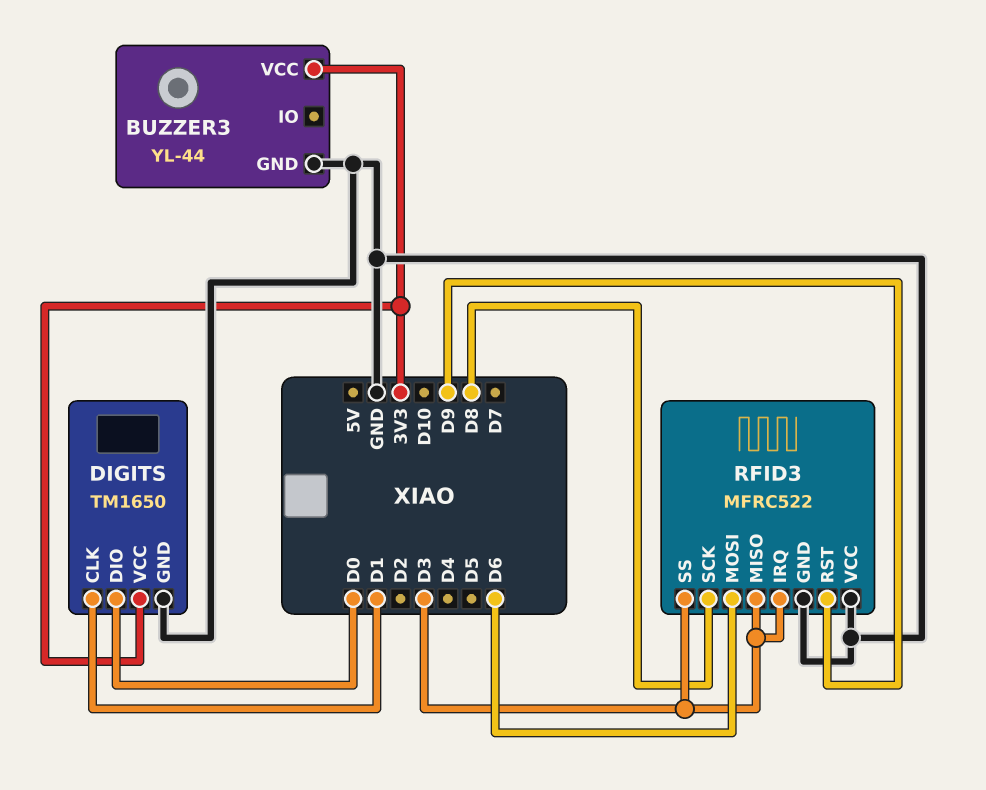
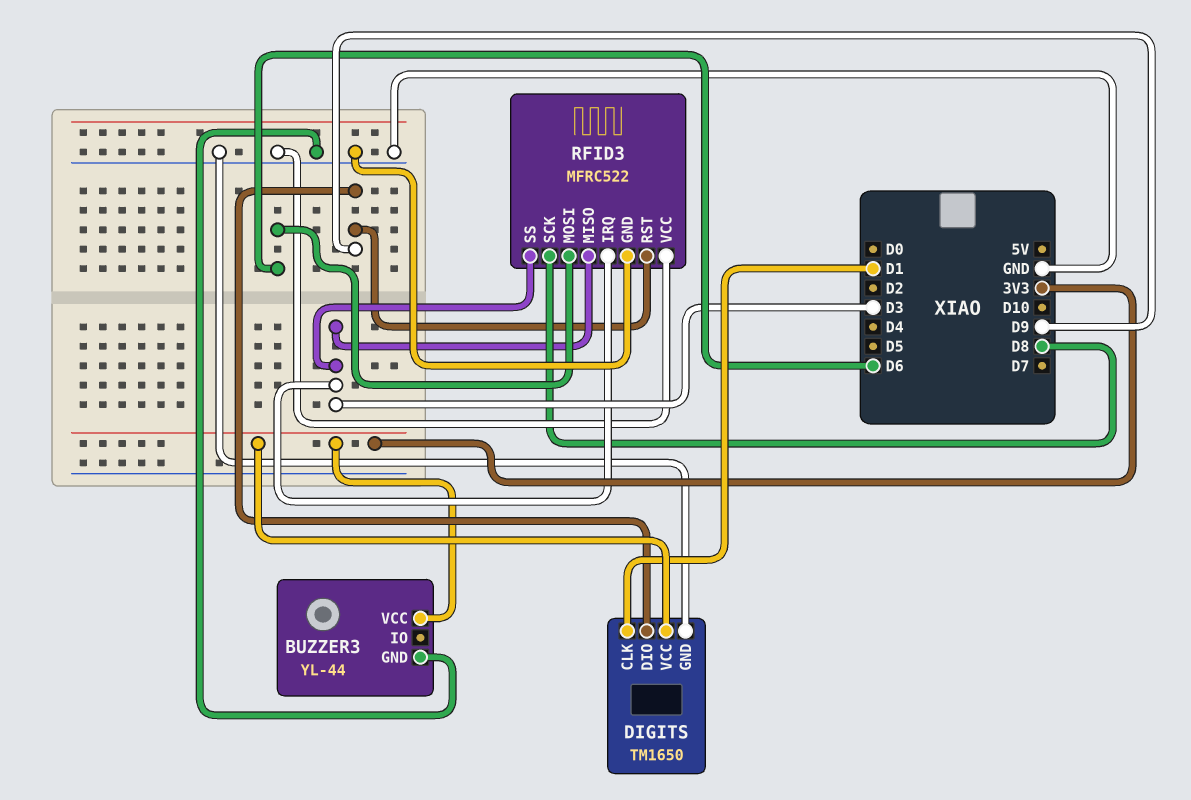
DIGITS pin DIO: D0 -> D9

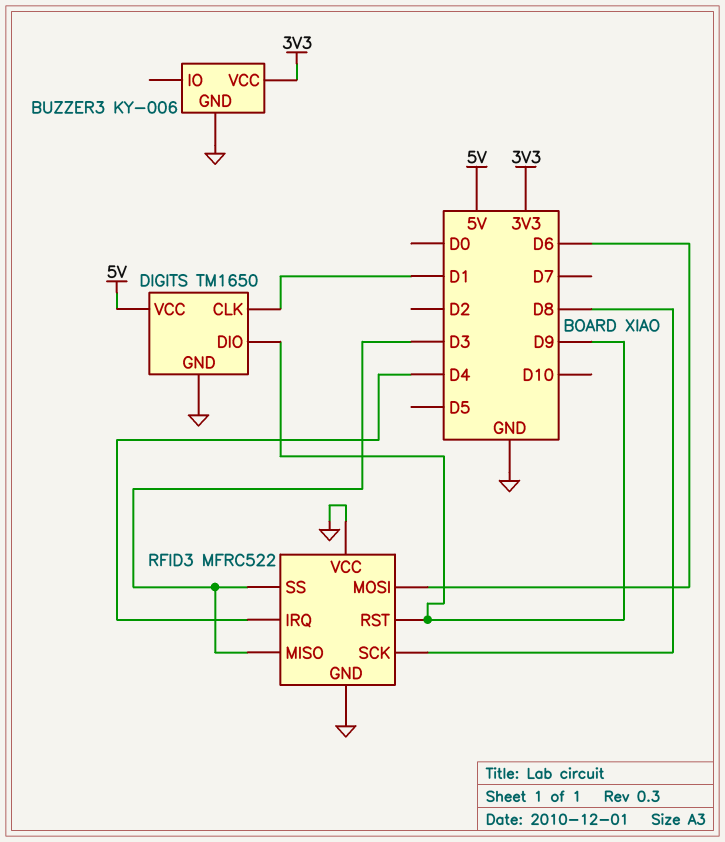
BUZZER3: YL-44 -> KY-006
DIGITS pin VCC: 3V3 -> 5V
RFID3 pin IRQ: D3 -> D4

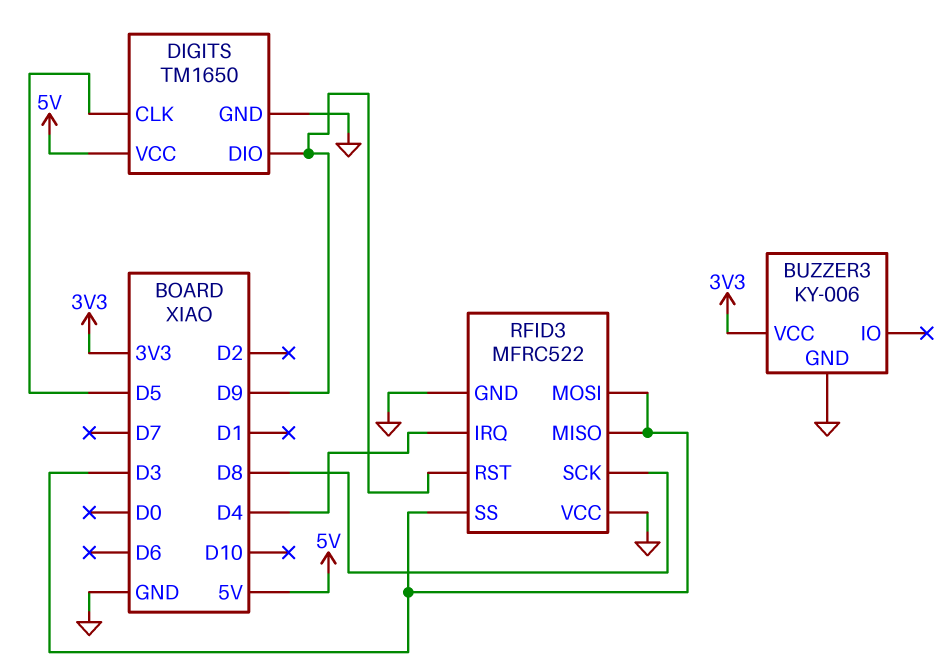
DIGITS pin CLK: D1 -> D5
RFID3 pin MOSI: D6 -> D3

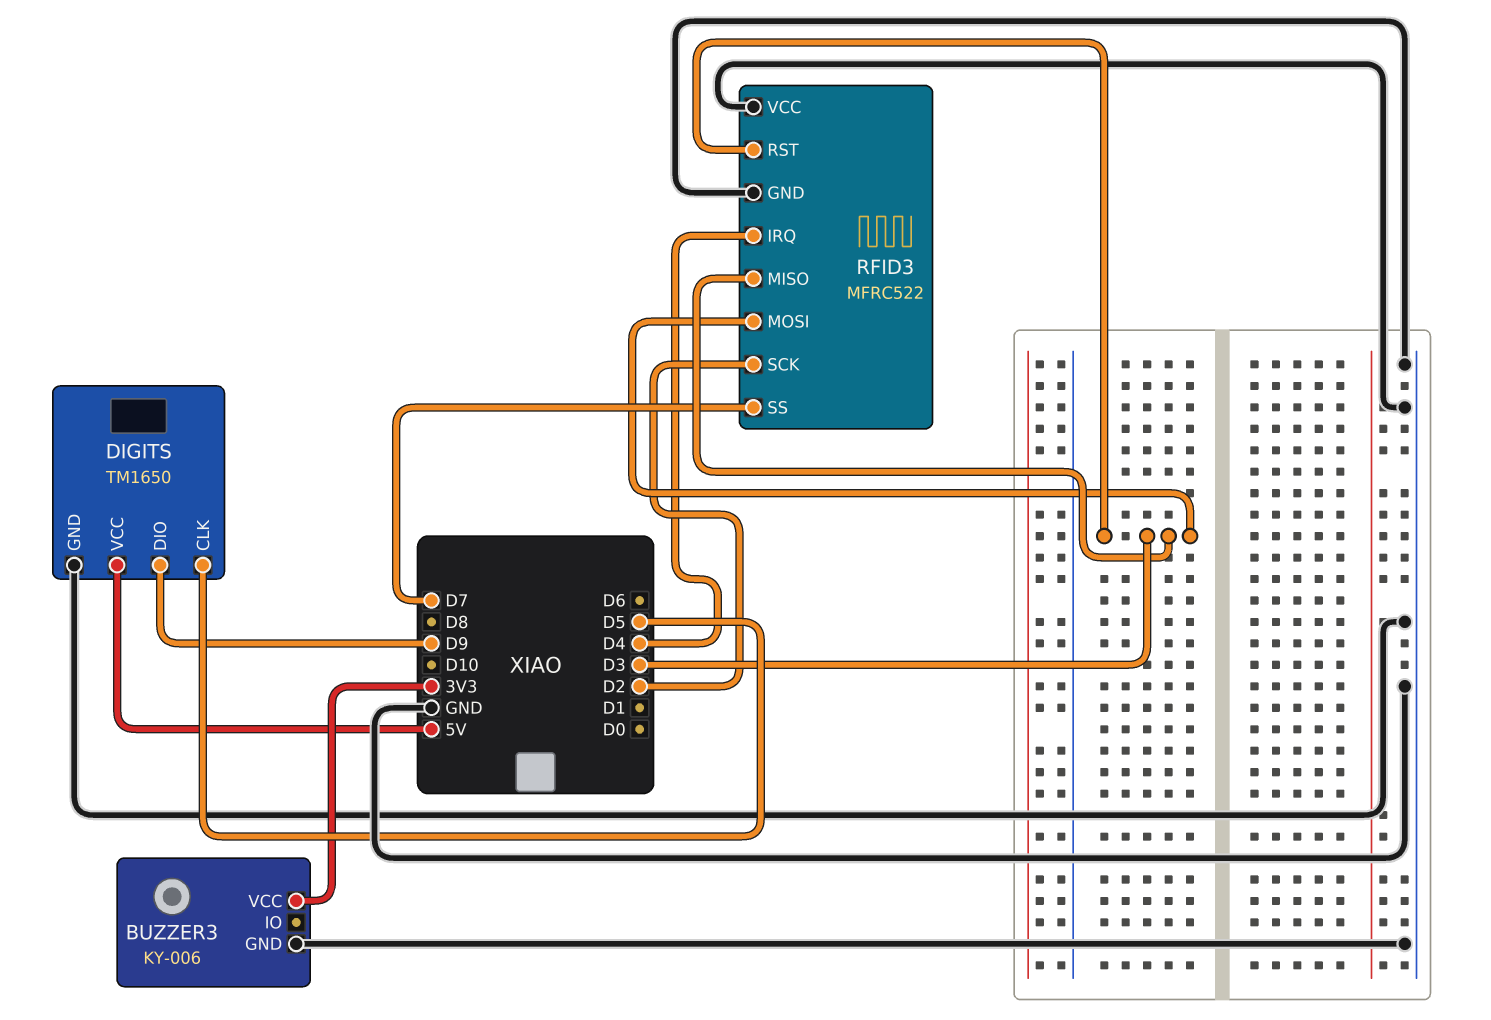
RFID3 pin RST: D9 -> D3
RFID3 pin SCK: D8 -> D2
RFID3 pin SS: D3 -> D7

